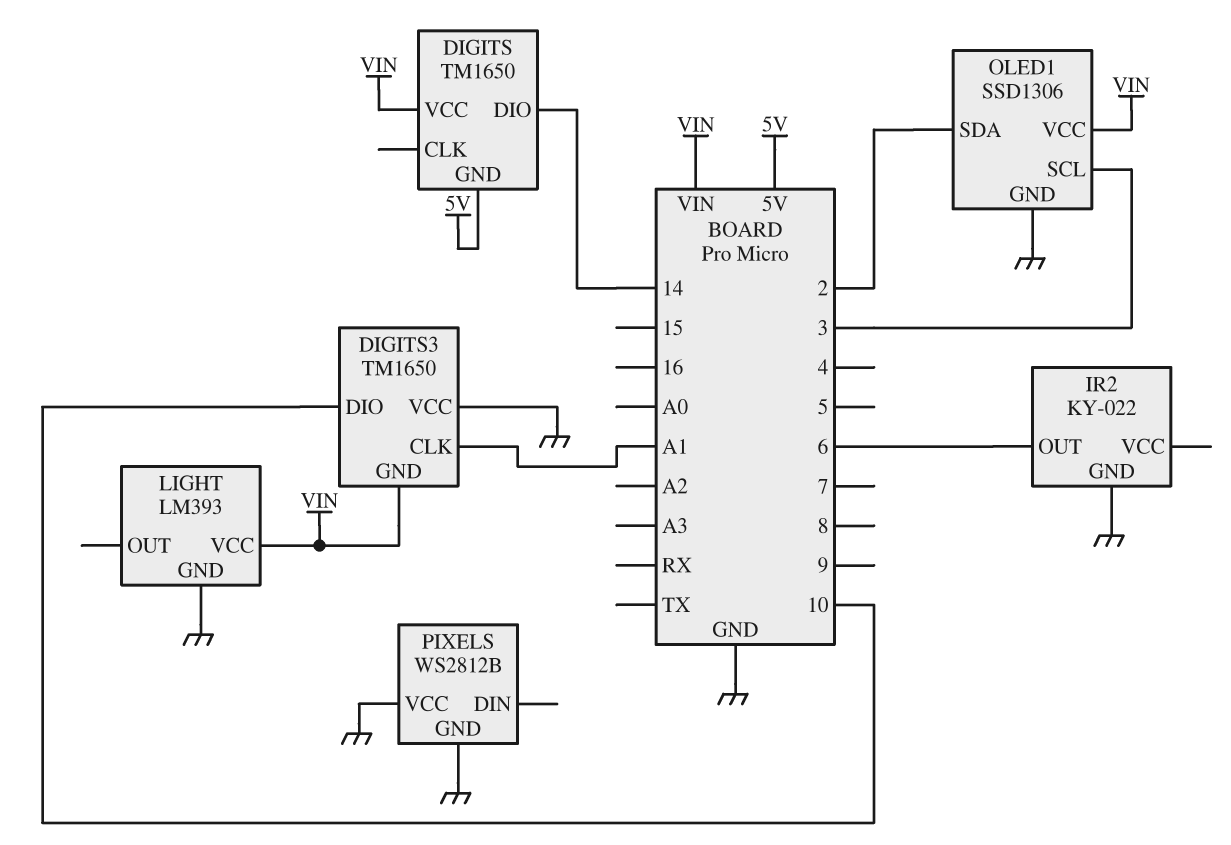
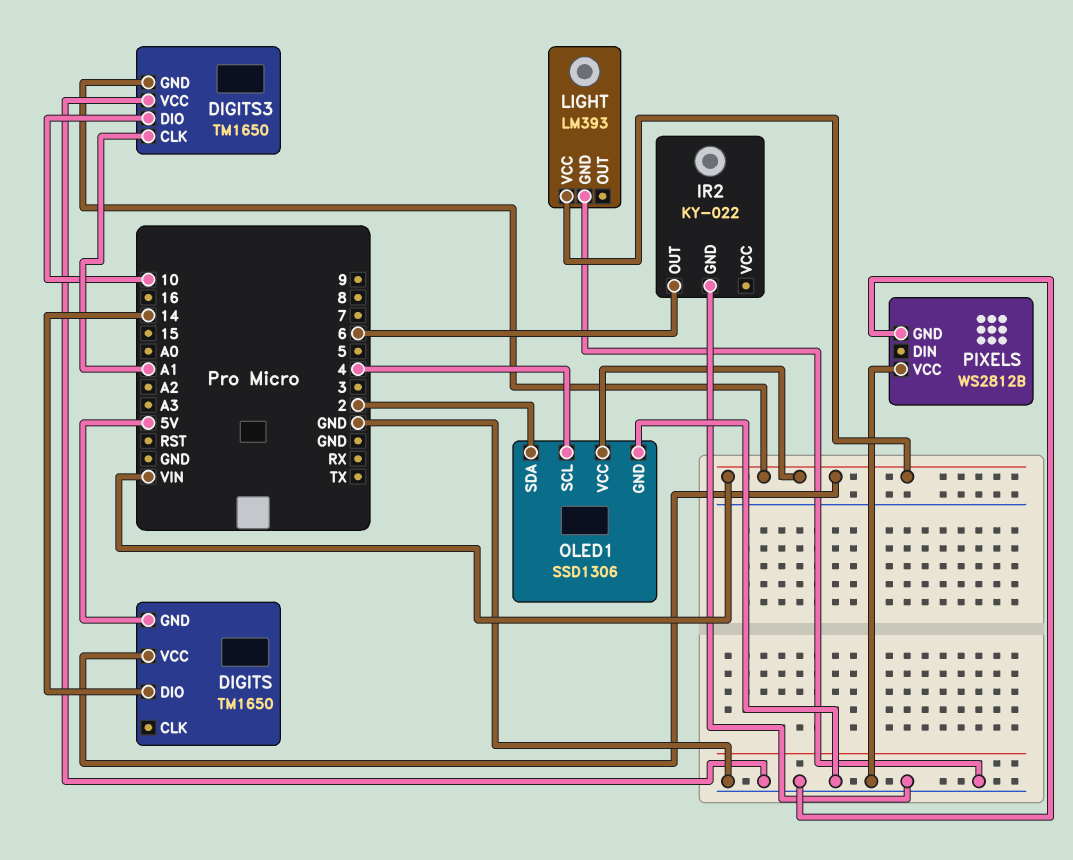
OLED1 pin SCL: 3 -> 4

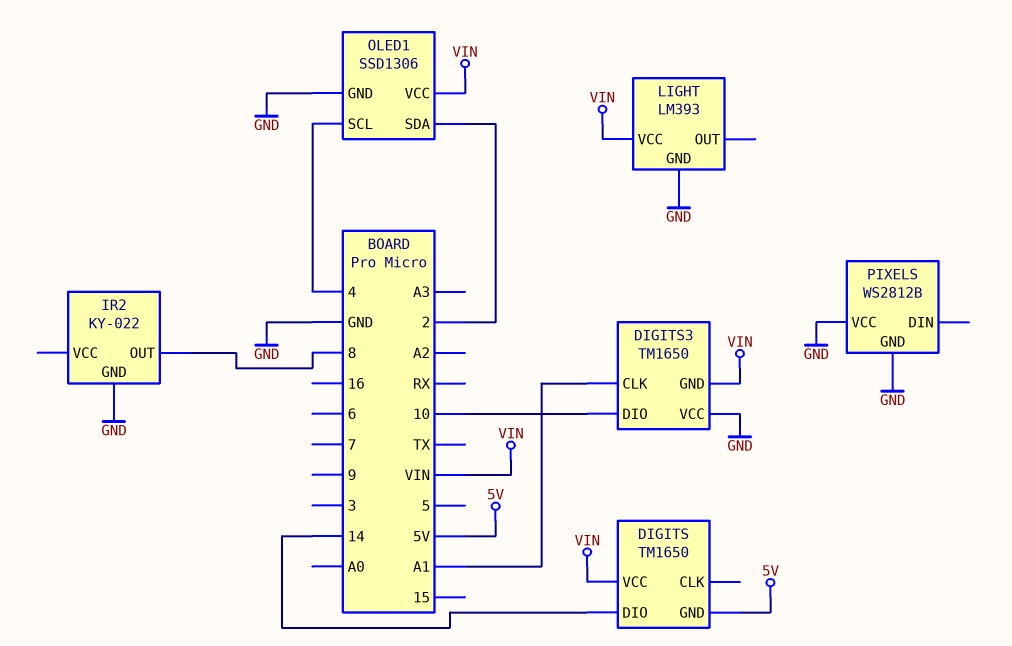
IR2 pin OUT: 6 -> 8

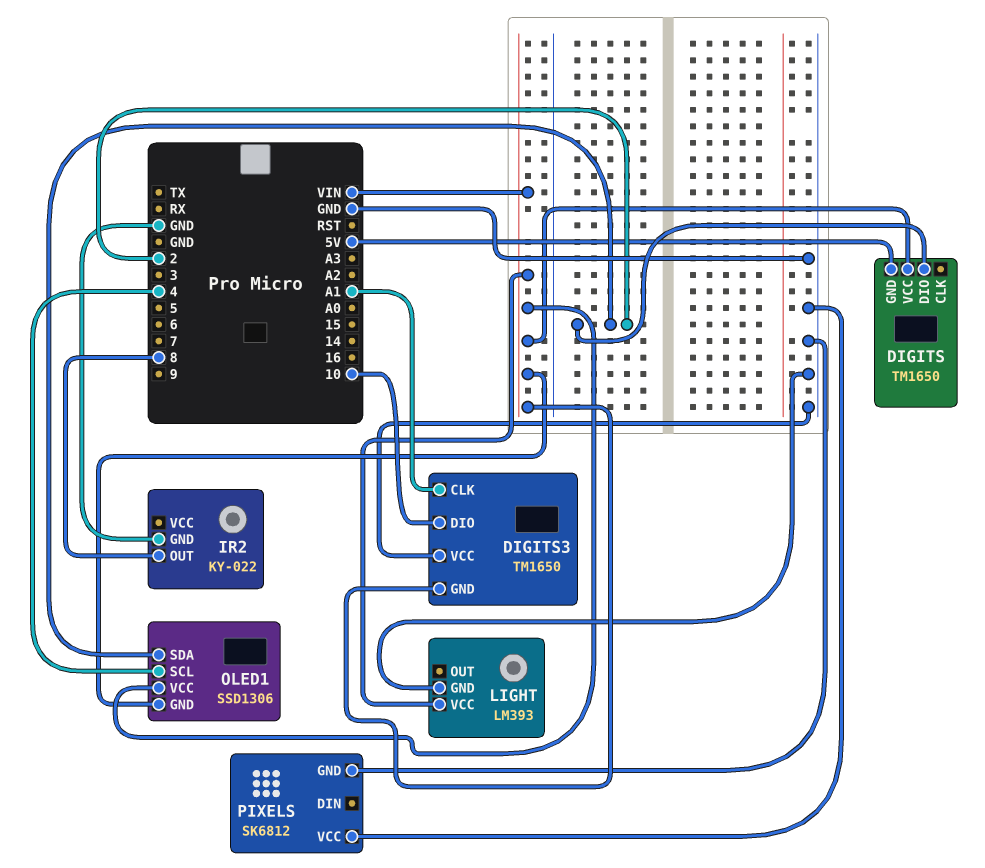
DIGITS pin DIO: 14 -> 2
OLED1 pin GND: GND -> VIN
PIXELS: WS2812B -> SK6812

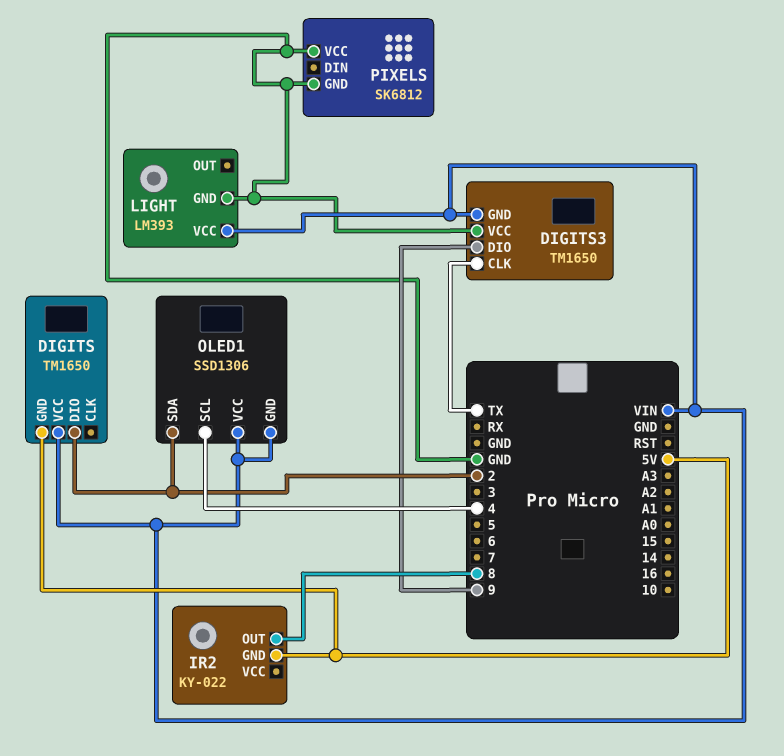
DIGITS3 pin CLK: A1 -> TX
DIGITS3 pin DIO: 10 -> 9
IR2 pin GND: GND -> 5V

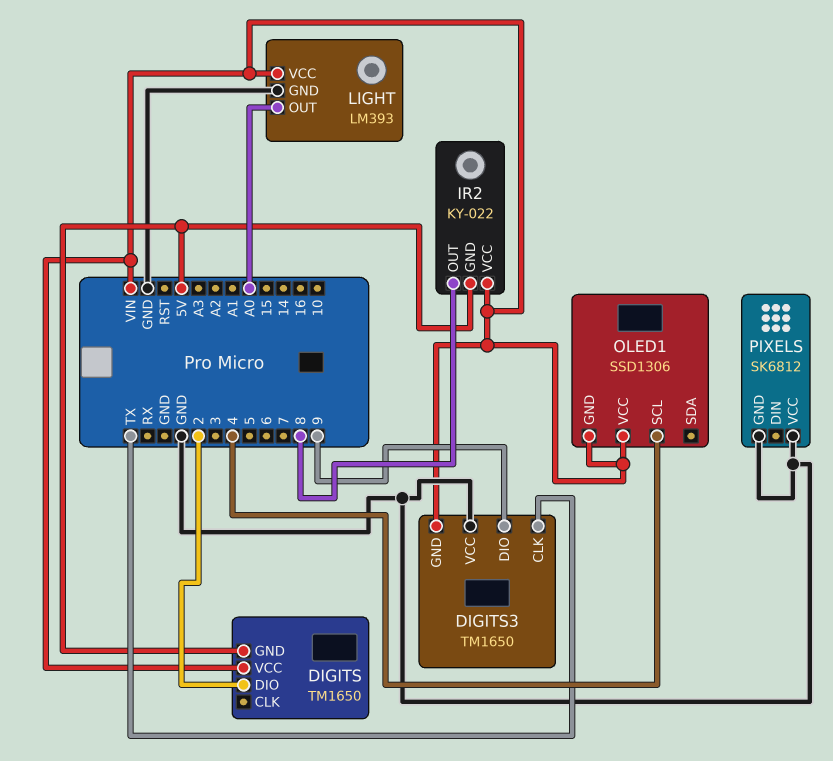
IR2 pin VCC: none -> VIN
LIGHT pin OUT: none -> A0
OLED1 pin SDA: 2 -> none

